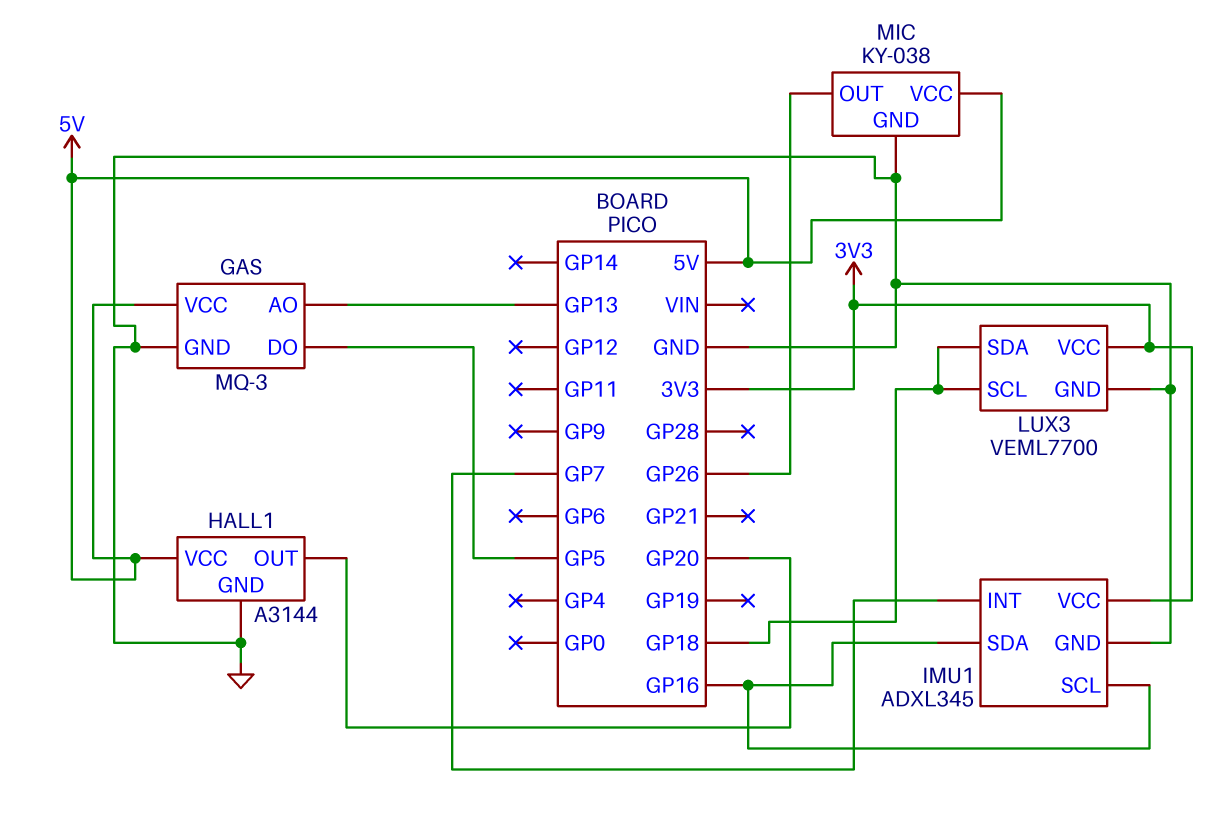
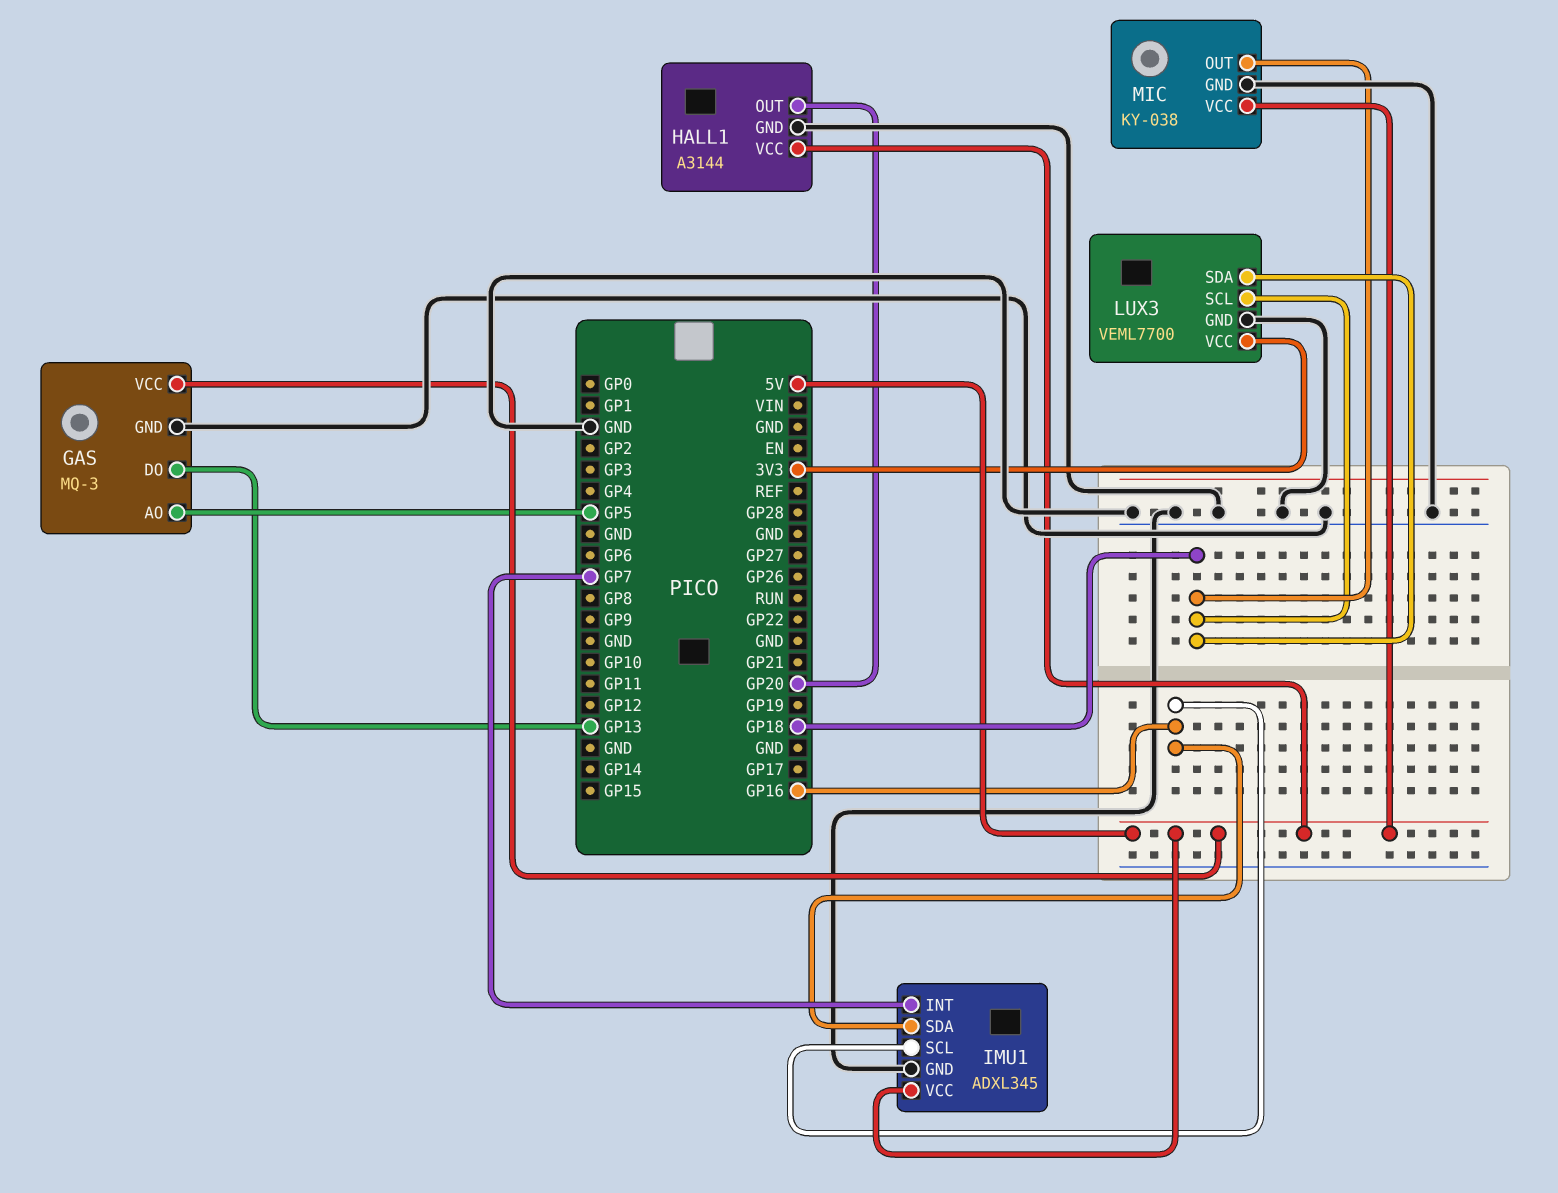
GAS pin AO: GP13 -> GP5
GAS pin DO: GP5 -> GP13
IMU1 pin VCC: 3V3 -> 5V
MIC pin OUT: GP26 -> GP18

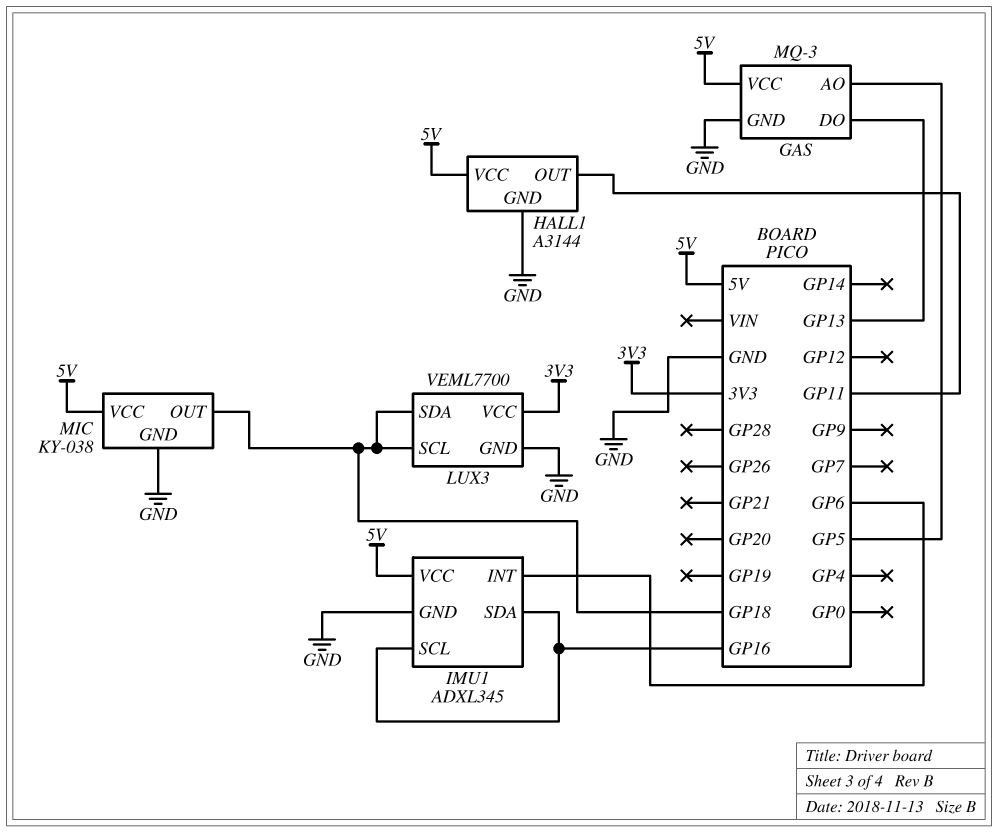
HALL1 pin OUT: GP20 -> GP11
IMU1 pin INT: GP7 -> GP6

